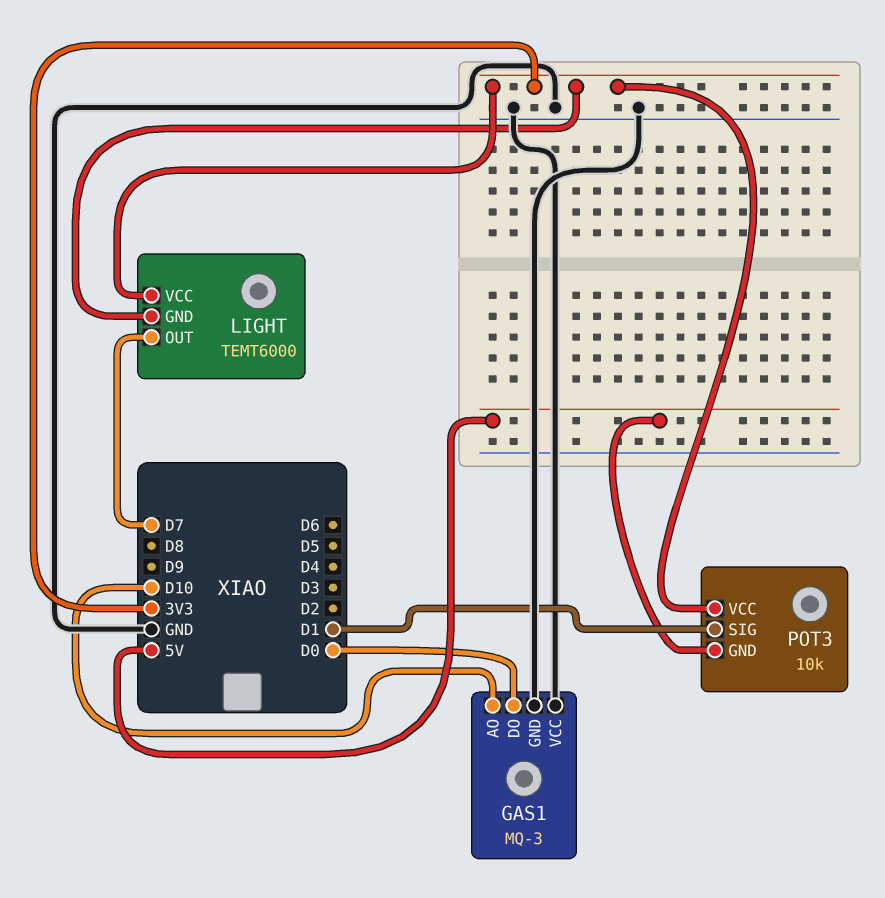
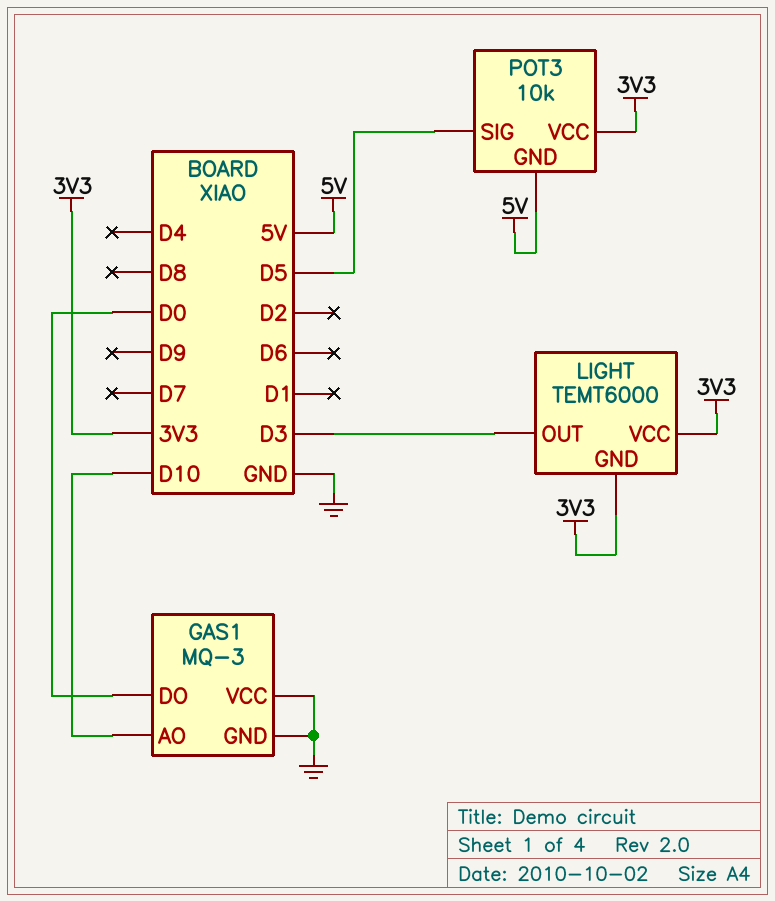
LIGHT pin OUT: D7 -> D3
POT3 pin SIG: D1 -> D5

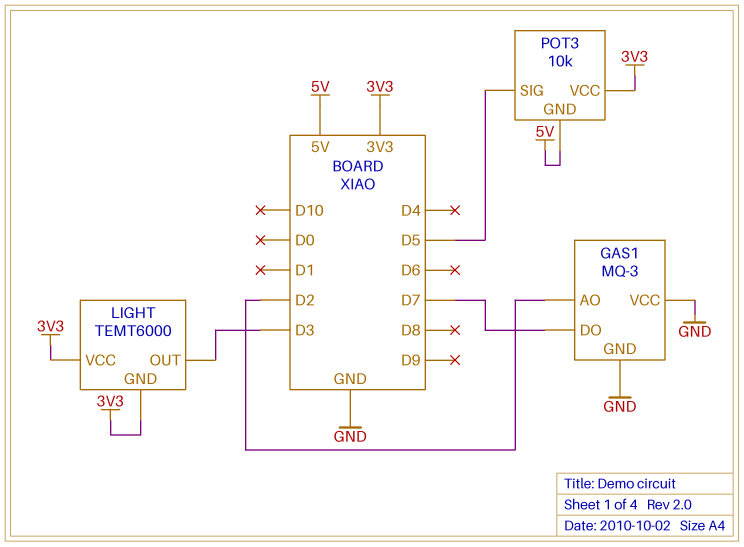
GAS1 pin AO: D10 -> D2
GAS1 pin DO: D0 -> D7

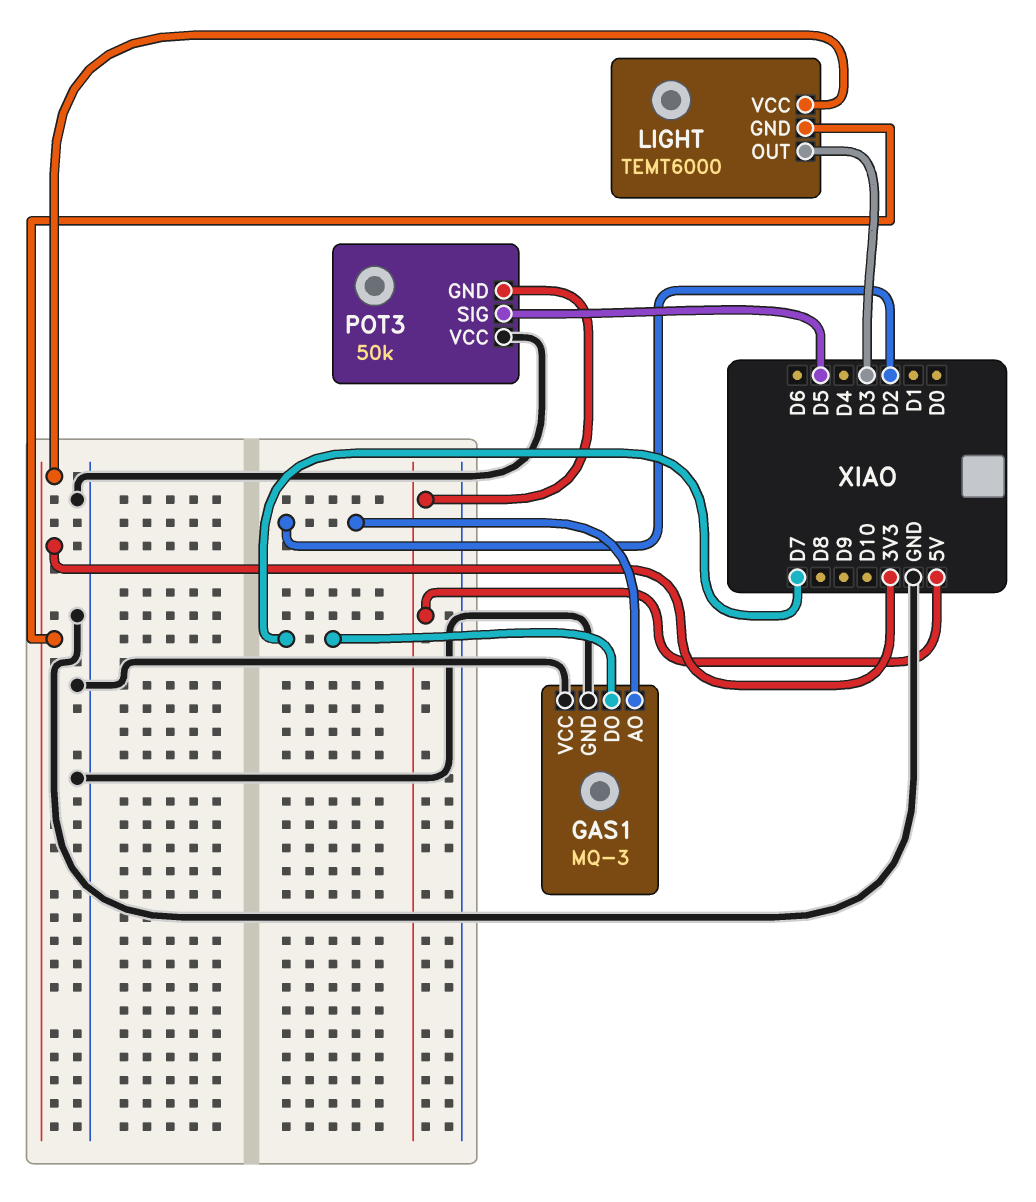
POT3: 10k -> 50k
POT3 pin VCC: 3V3 -> GND

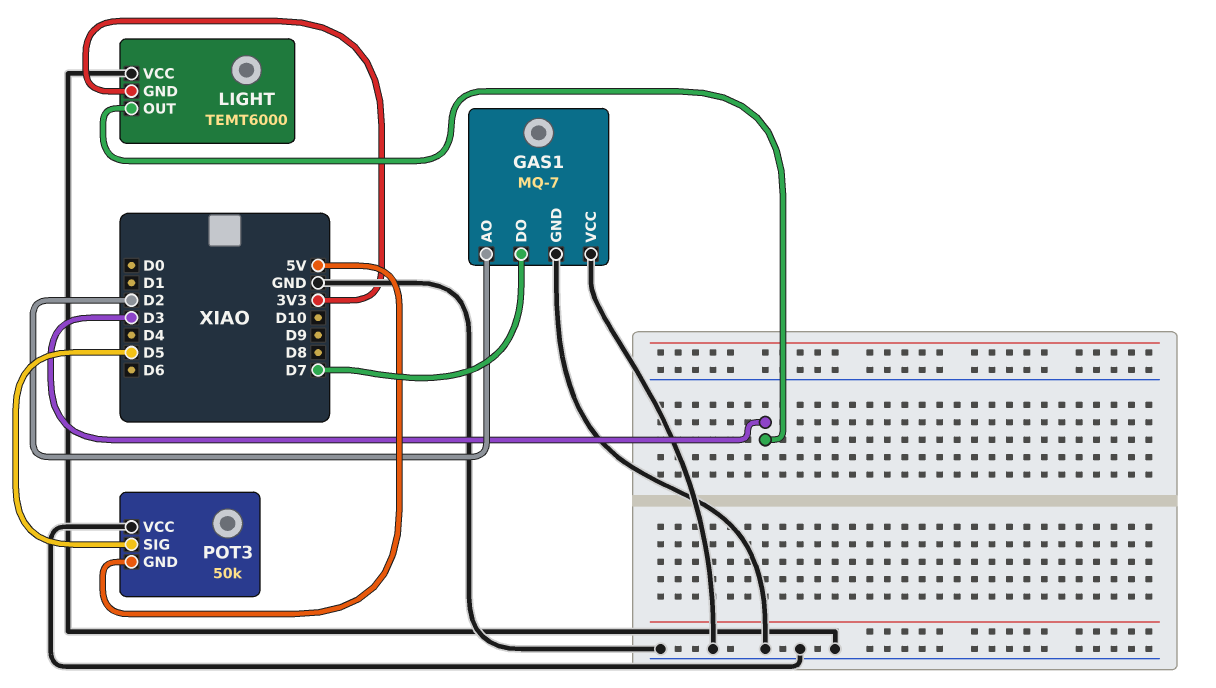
GAS1: MQ-3 -> MQ-7
LIGHT pin VCC: 3V3 -> GND

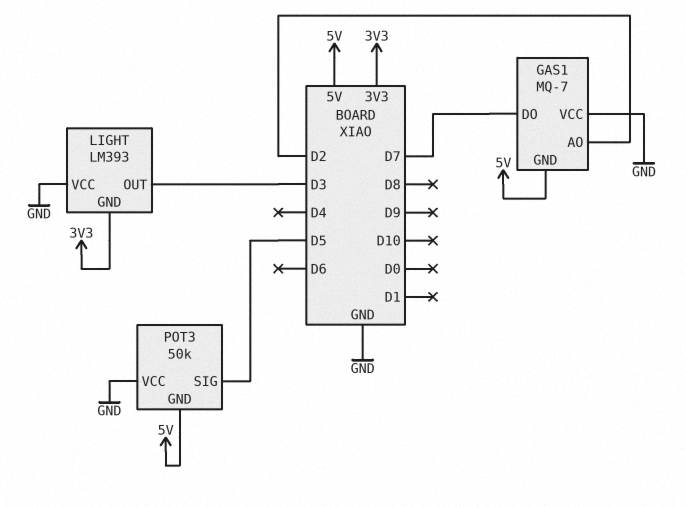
GAS1 pin GND: GND -> 5V
LIGHT: TEMT6000 -> LM393

